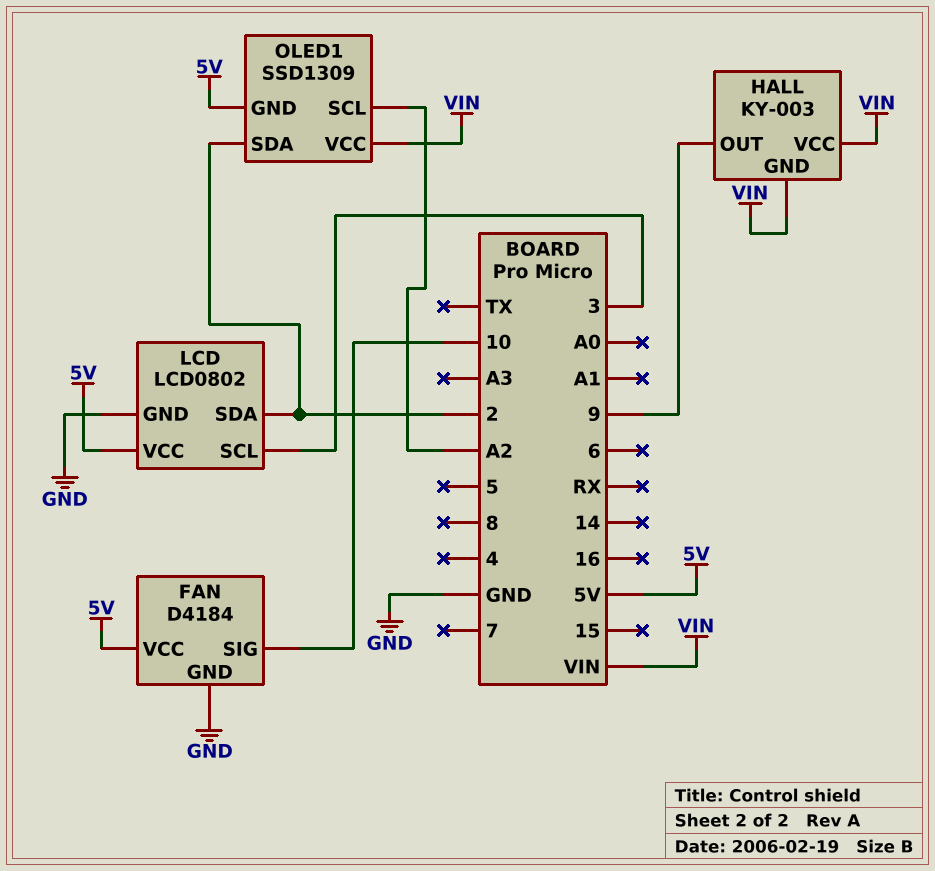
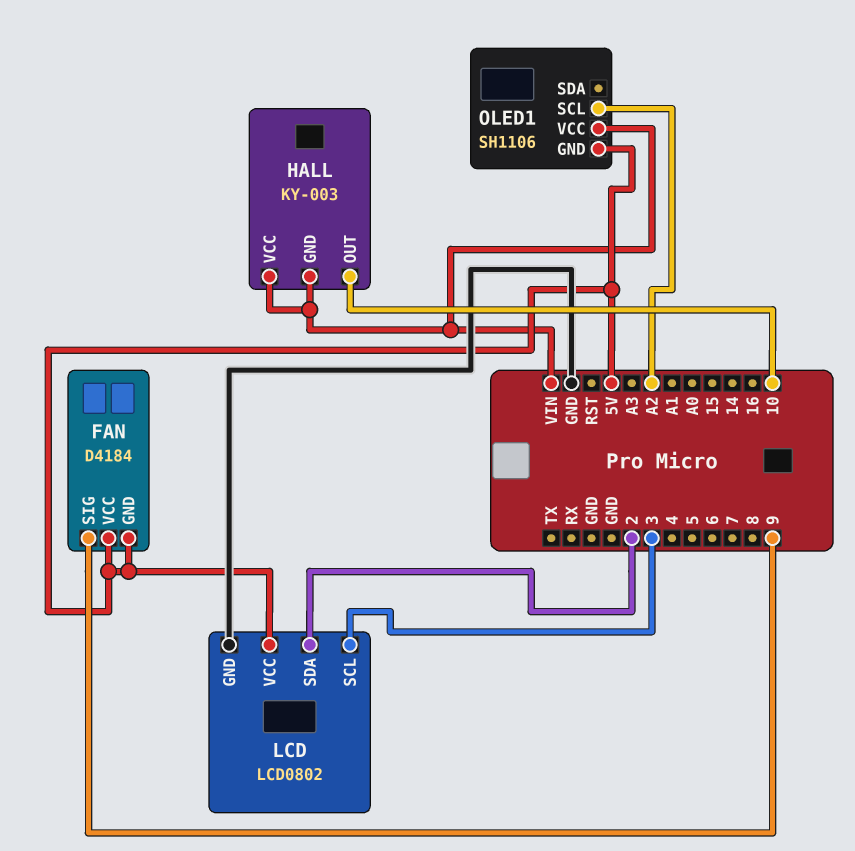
FAN pin GND: GND -> 5V
FAN pin SIG: 10 -> 9
HALL pin OUT: 9 -> 10
OLED1: SSD1309 -> SH1106
OLED1 pin SDA: 2 -> none

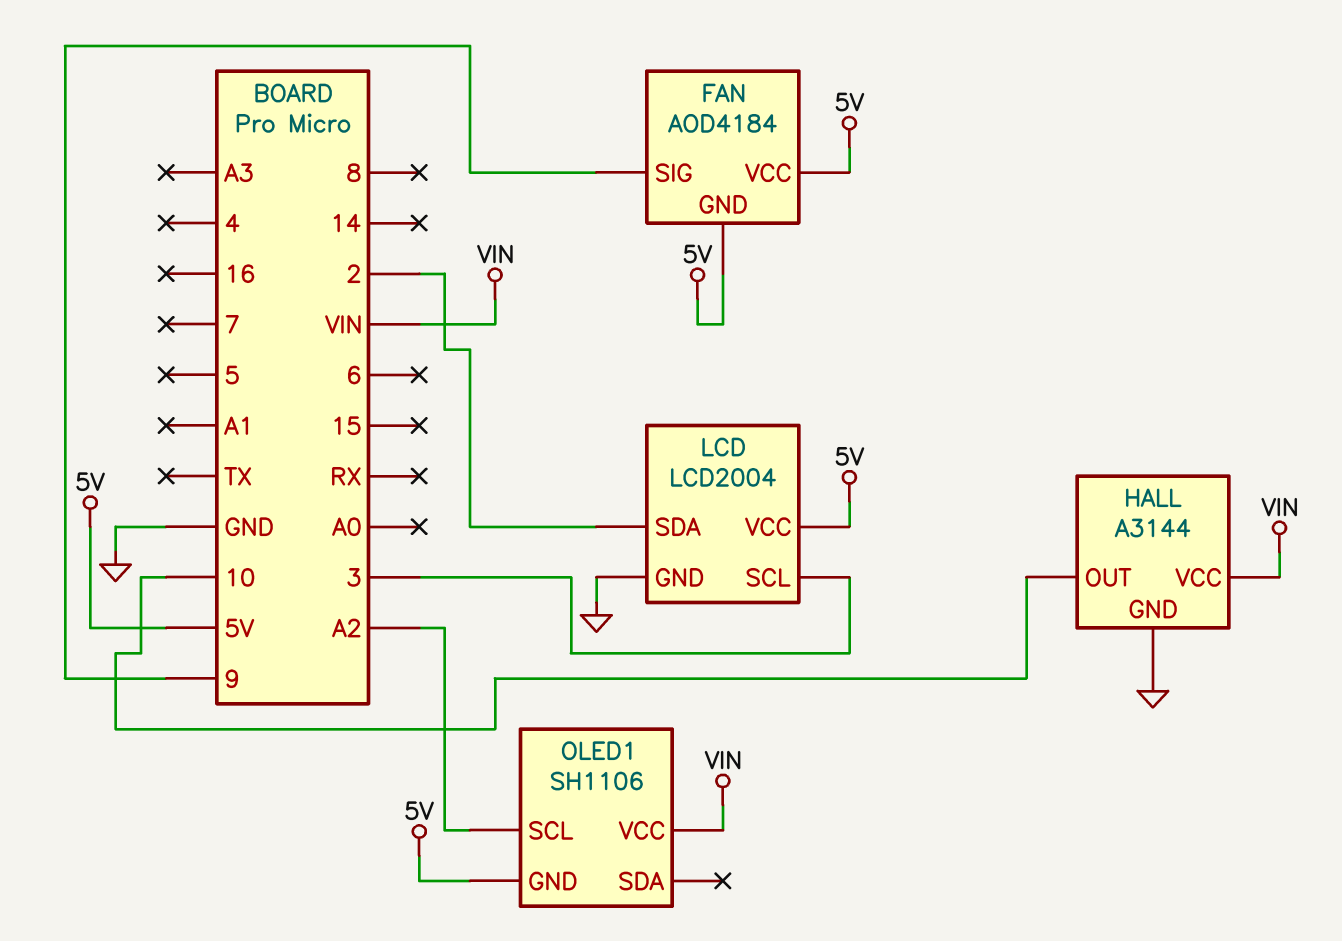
FAN: D4184 -> AOD4184
HALL: KY-003 -> A3144
HALL pin GND: VIN -> GND
LCD: LCD0802 -> LCD2004

